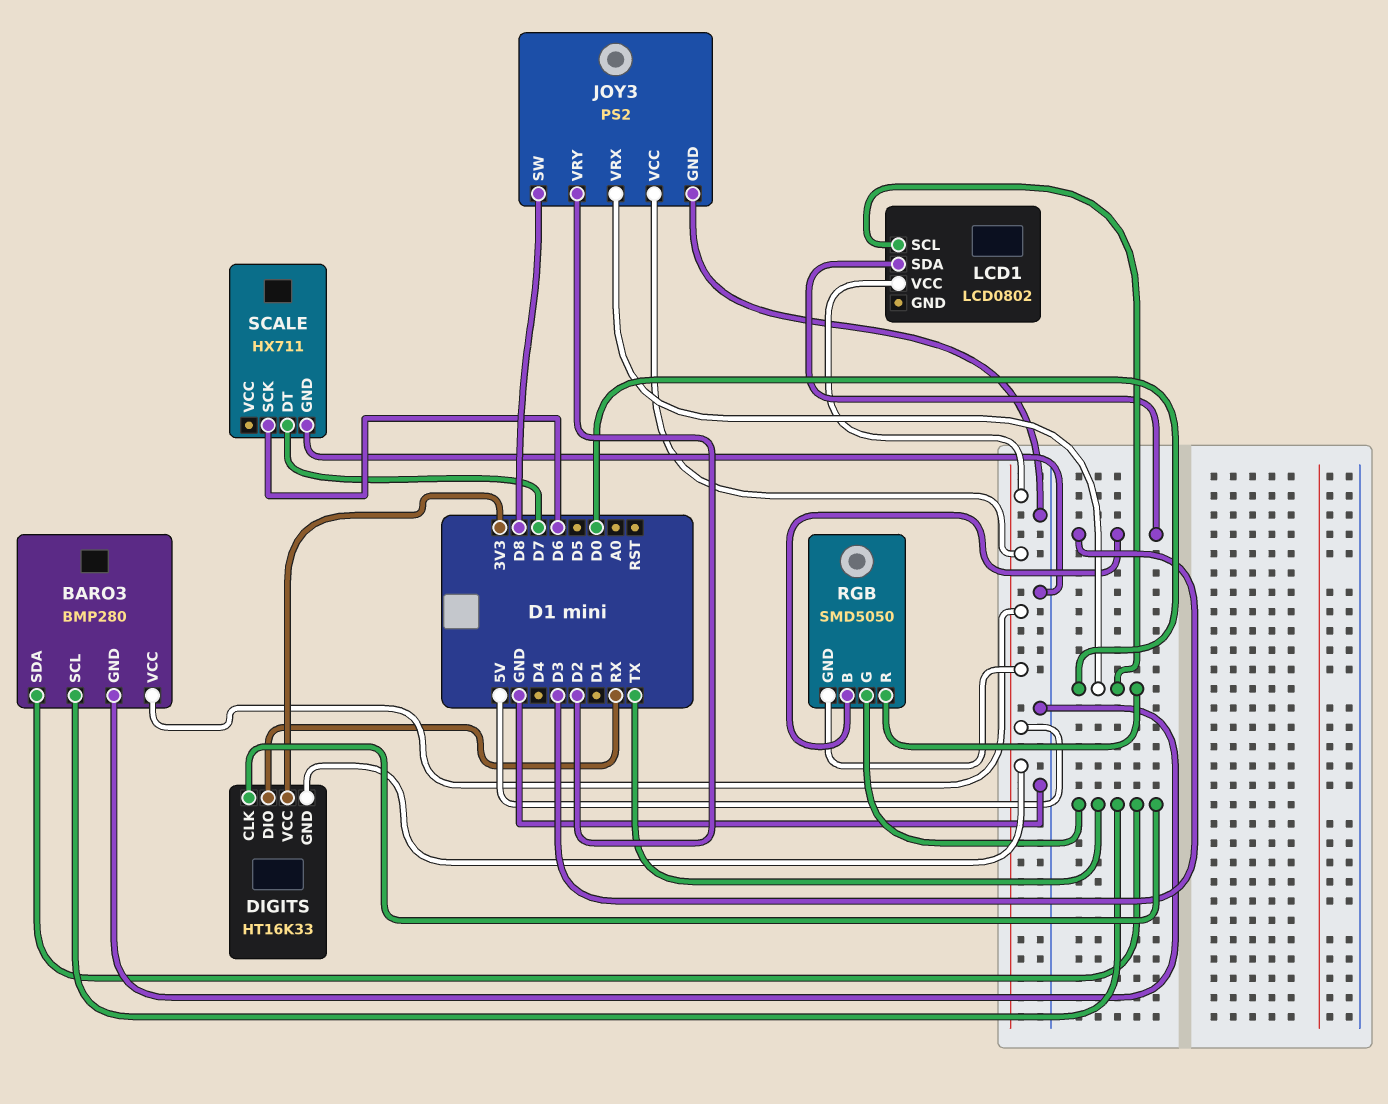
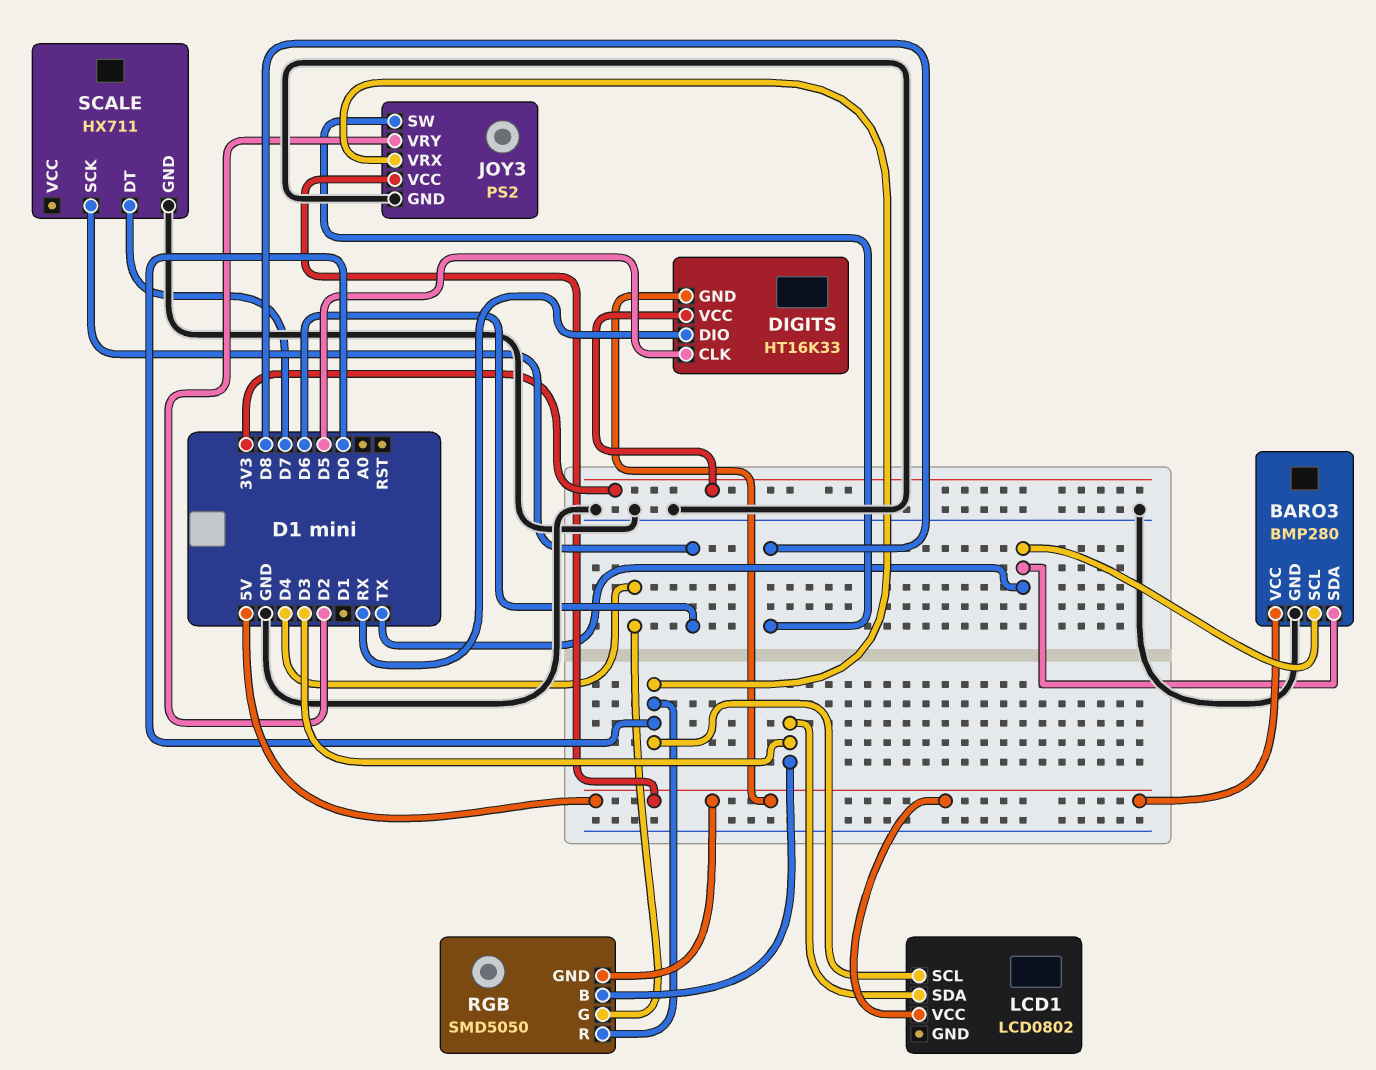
DIGITS pin CLK: TX -> D5
RGB pin G: TX -> D4

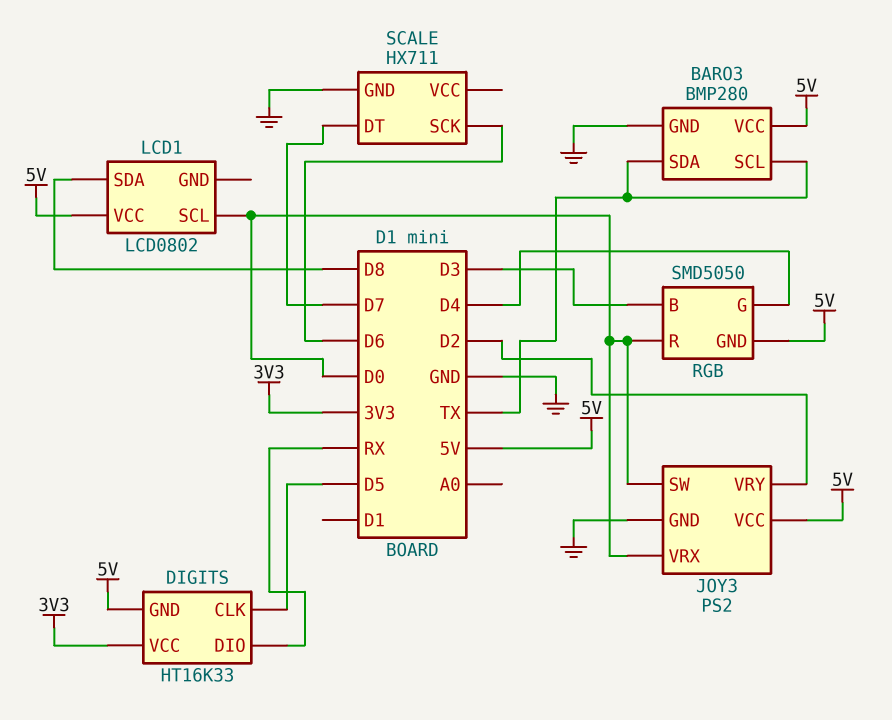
JOY3 pin SW: D8 -> D0
LCD1 pin SDA: D3 -> D8

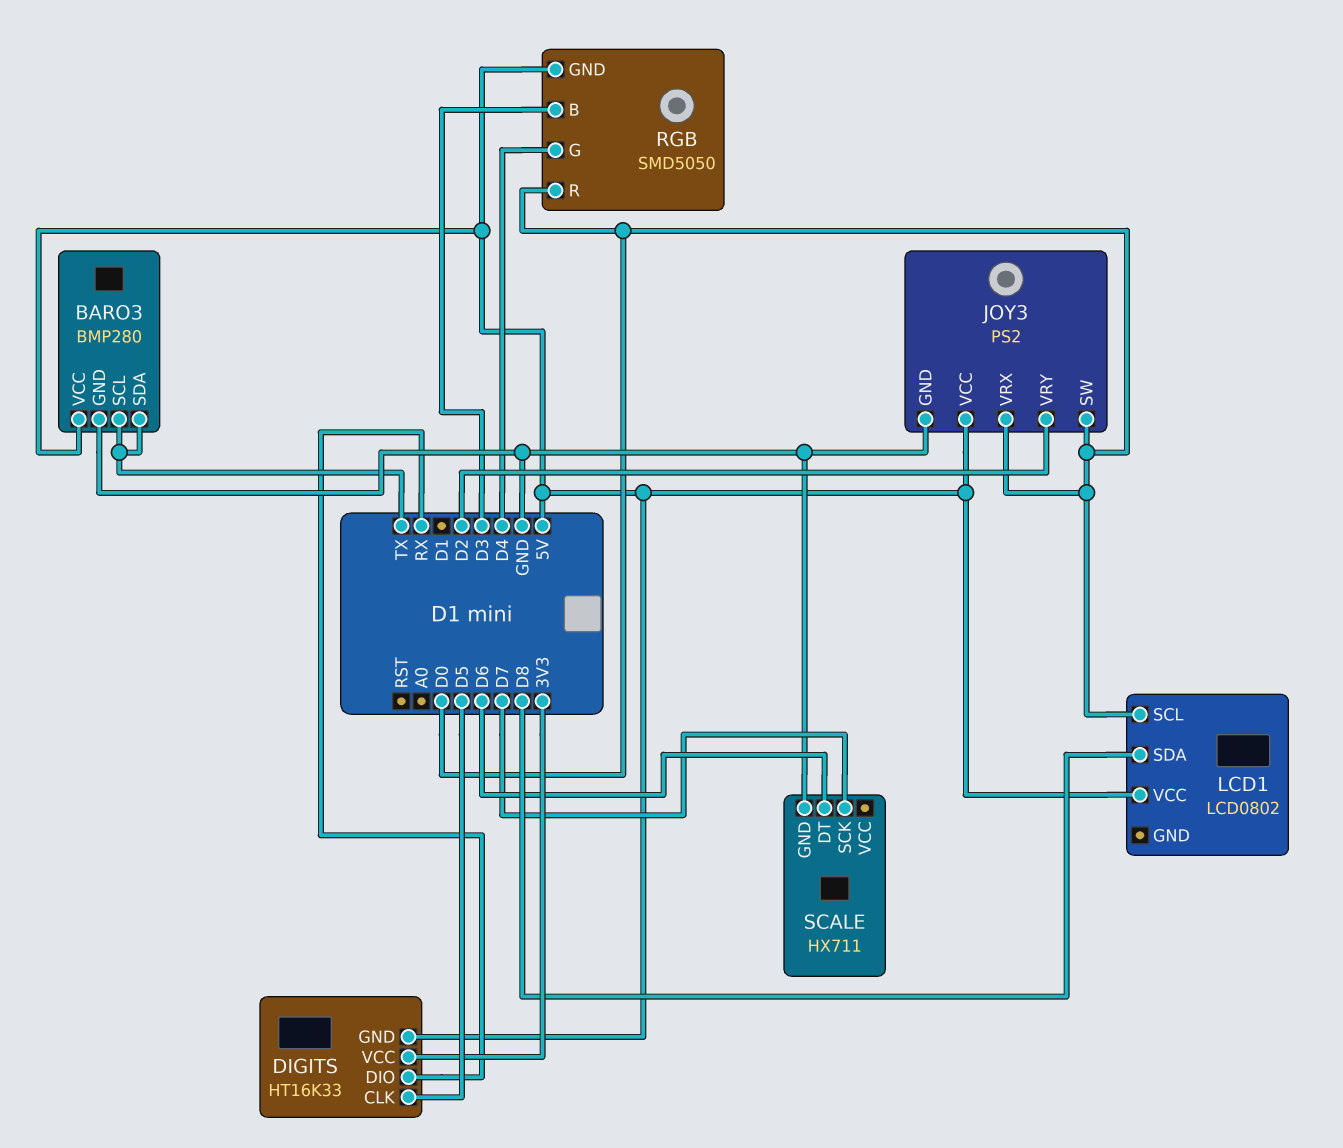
SCALE pin DT: D7 -> D6
SCALE pin SCK: D6 -> D7

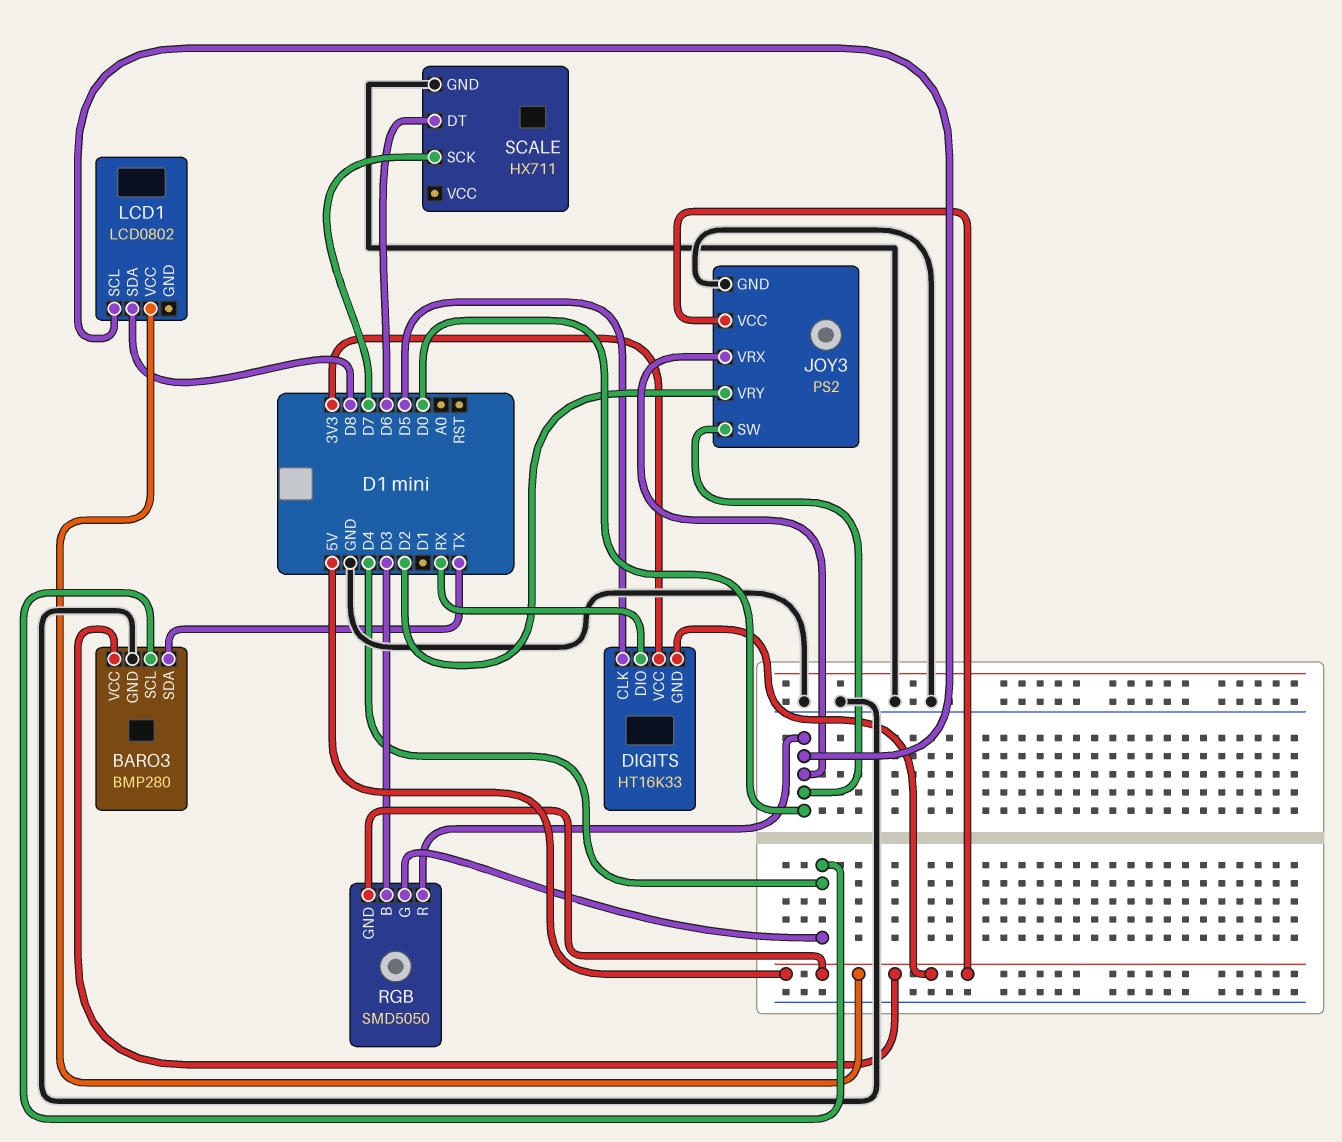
BARO3 pin SCL: TX -> D4

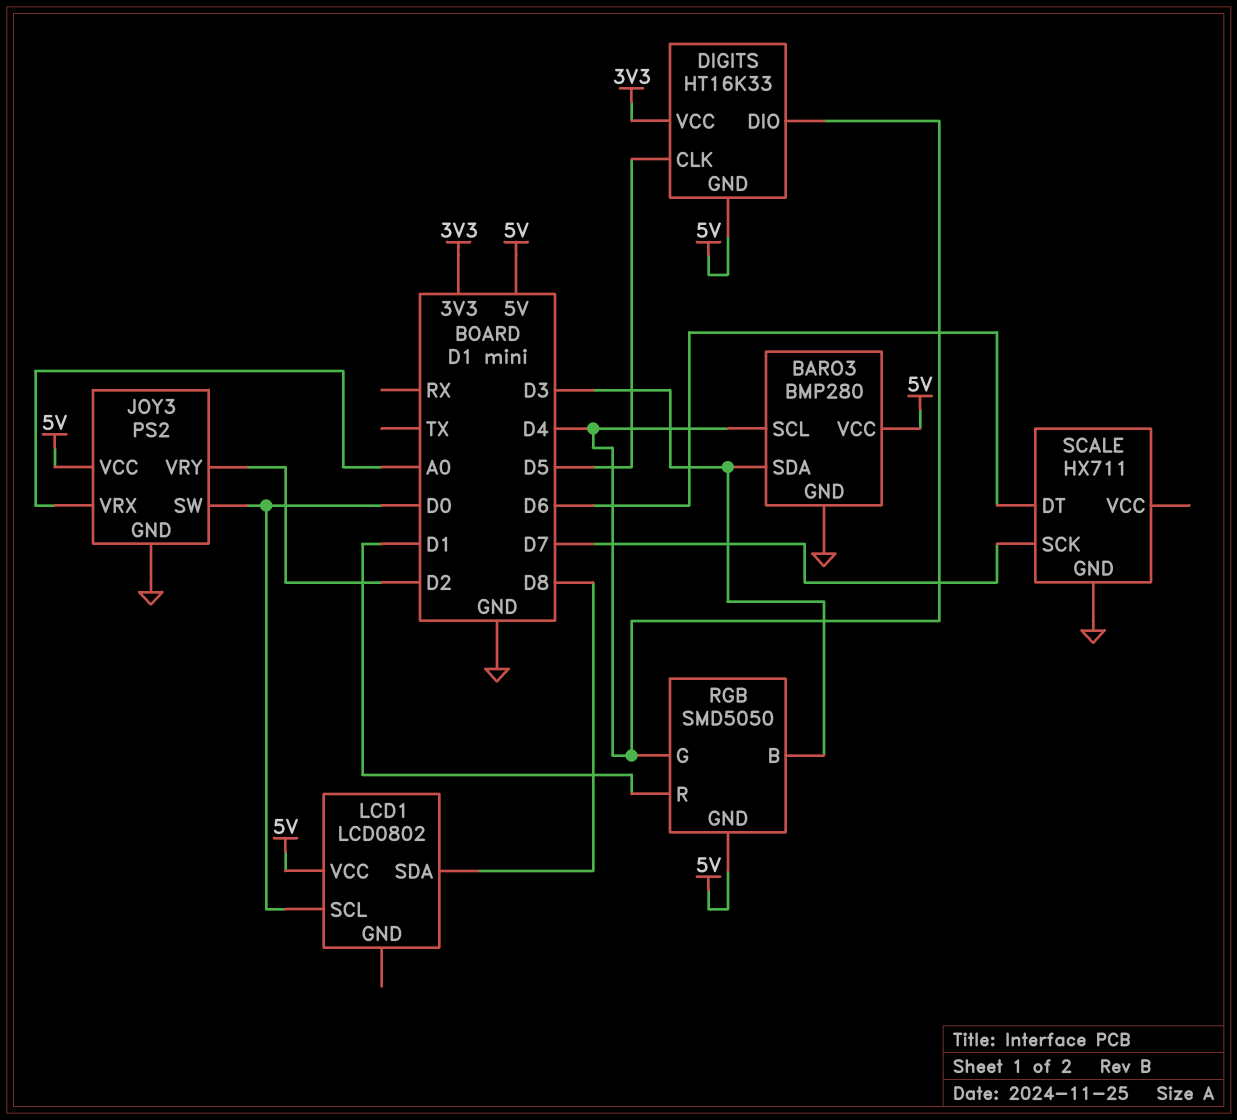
BARO3 pin SDA: TX -> D3
DIGITS pin DIO: RX -> D4
JOY3 pin VRX: D0 -> A0
RGB pin R: D0 -> D1

